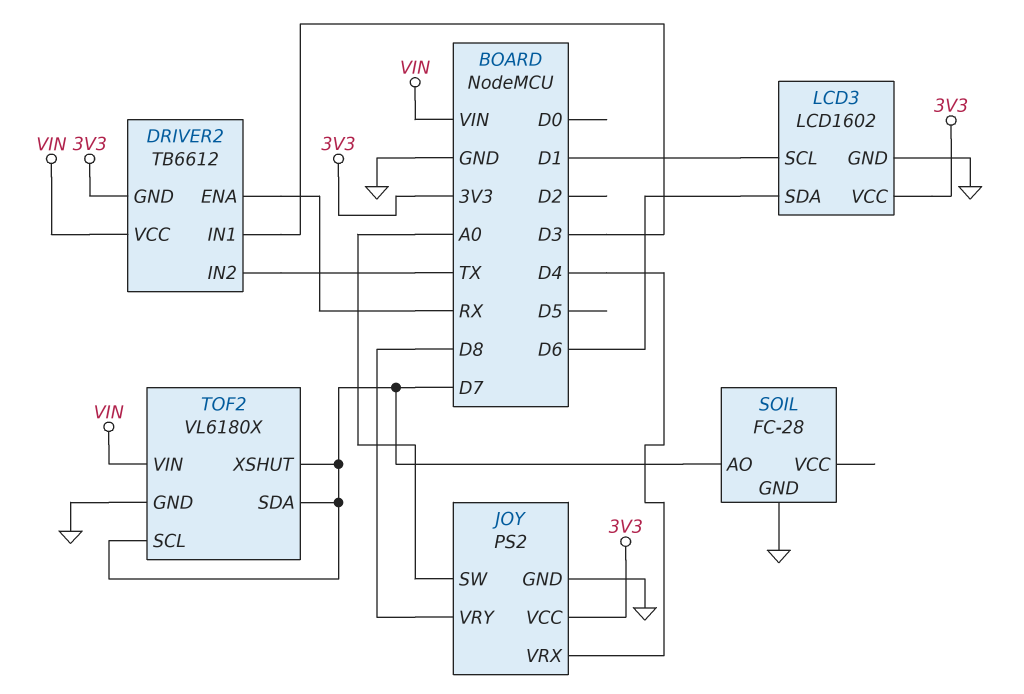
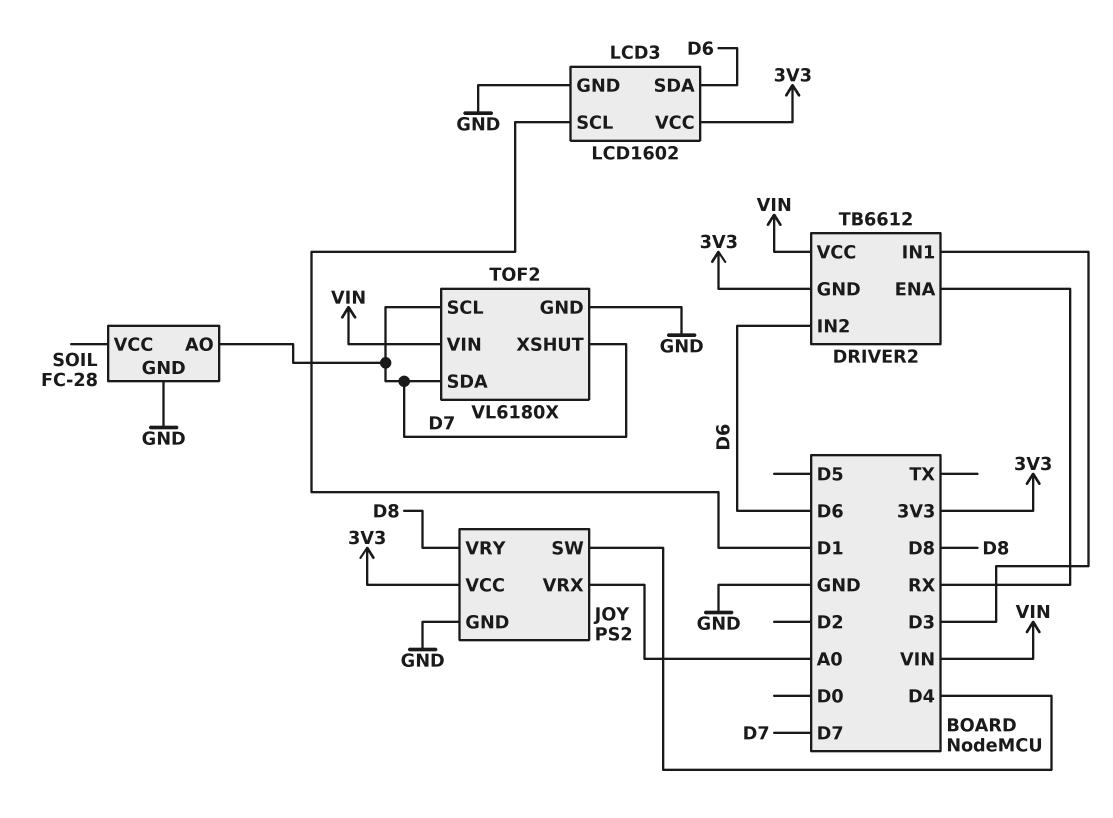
DRIVER2 pin IN2: TX -> D6
JOY pin SW: A0 -> D4
JOY pin VRX: D4 -> A0

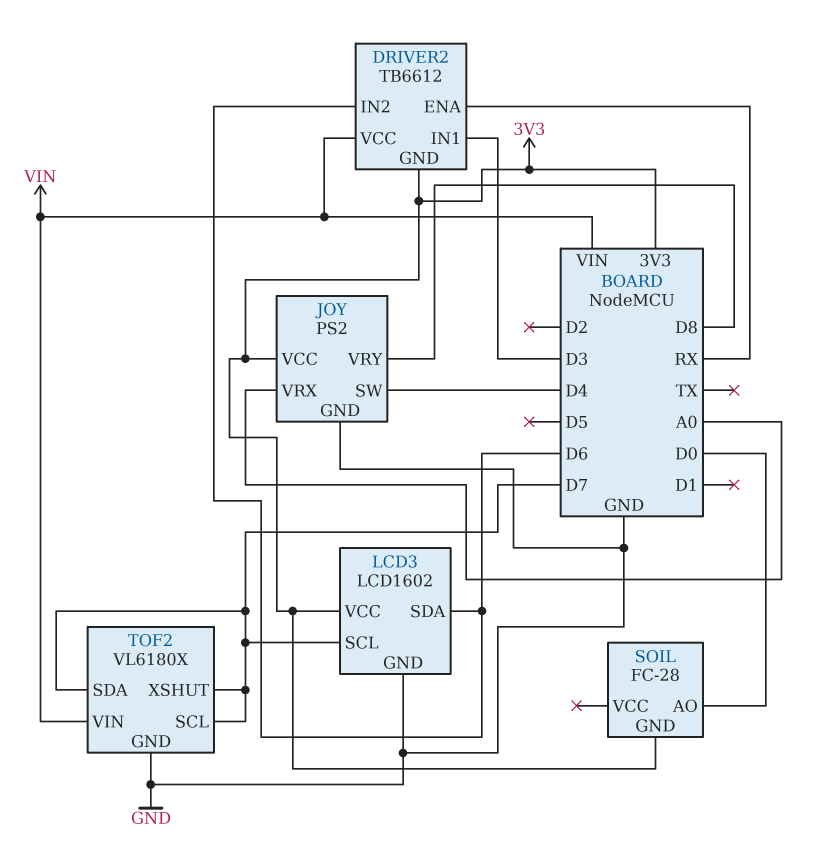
LCD3 pin SCL: D1 -> D7
SOIL pin AO: D7 -> D0
SOIL pin GND: GND -> 3V3

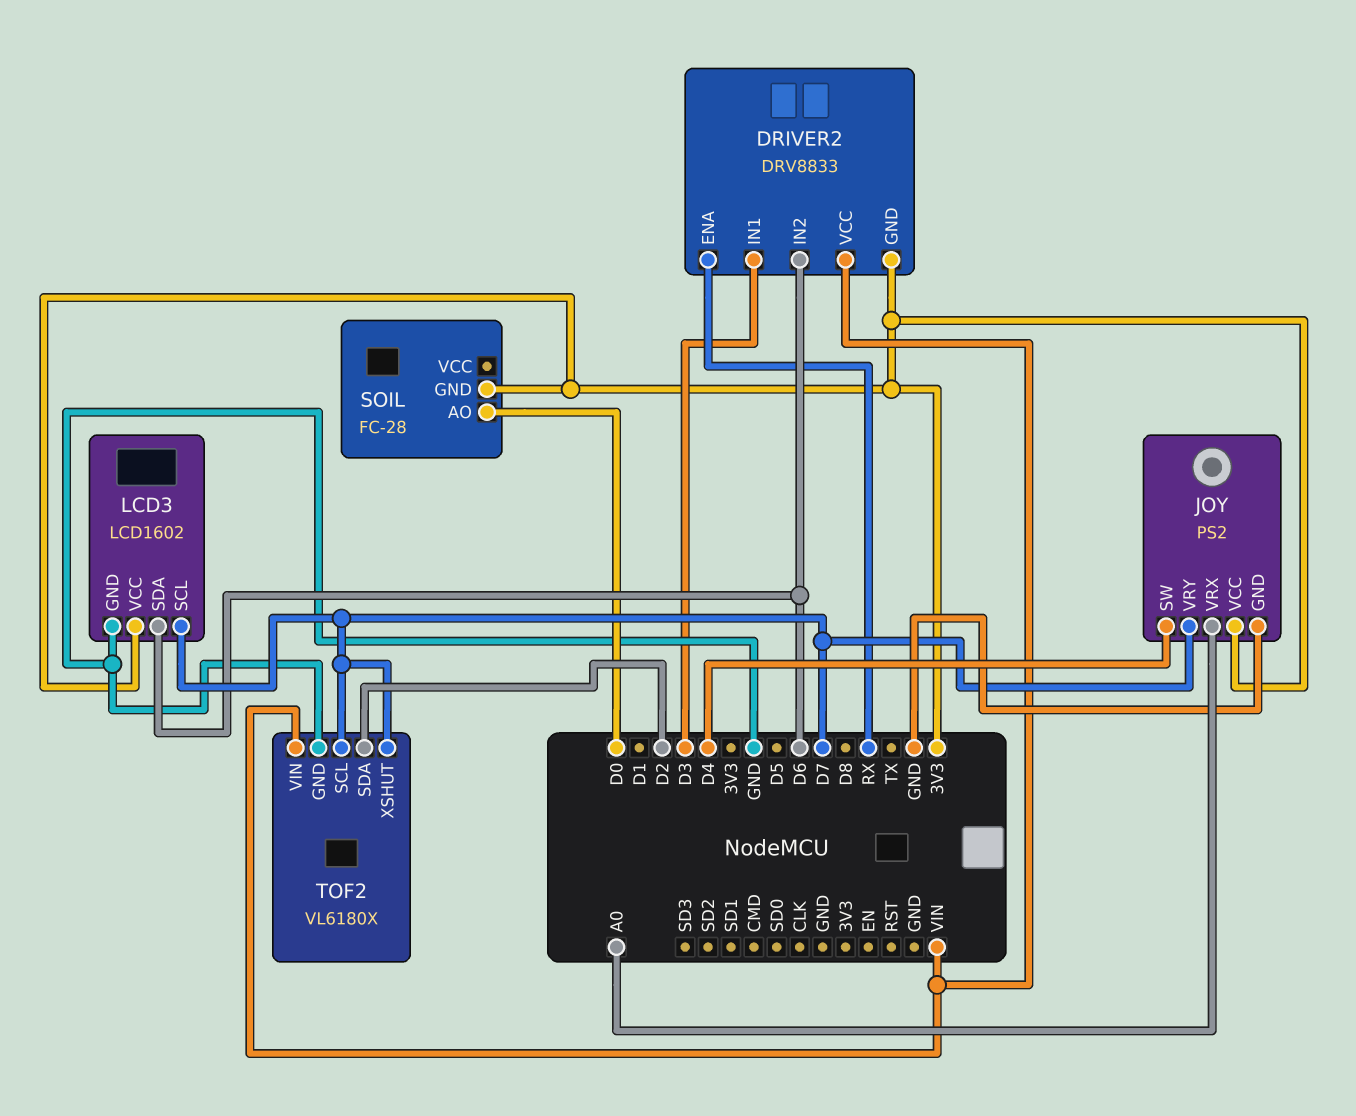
DRIVER2: TB6612 -> DRV8833
JOY pin VRY: D8 -> D7
TOF2 pin SDA: D7 -> D2

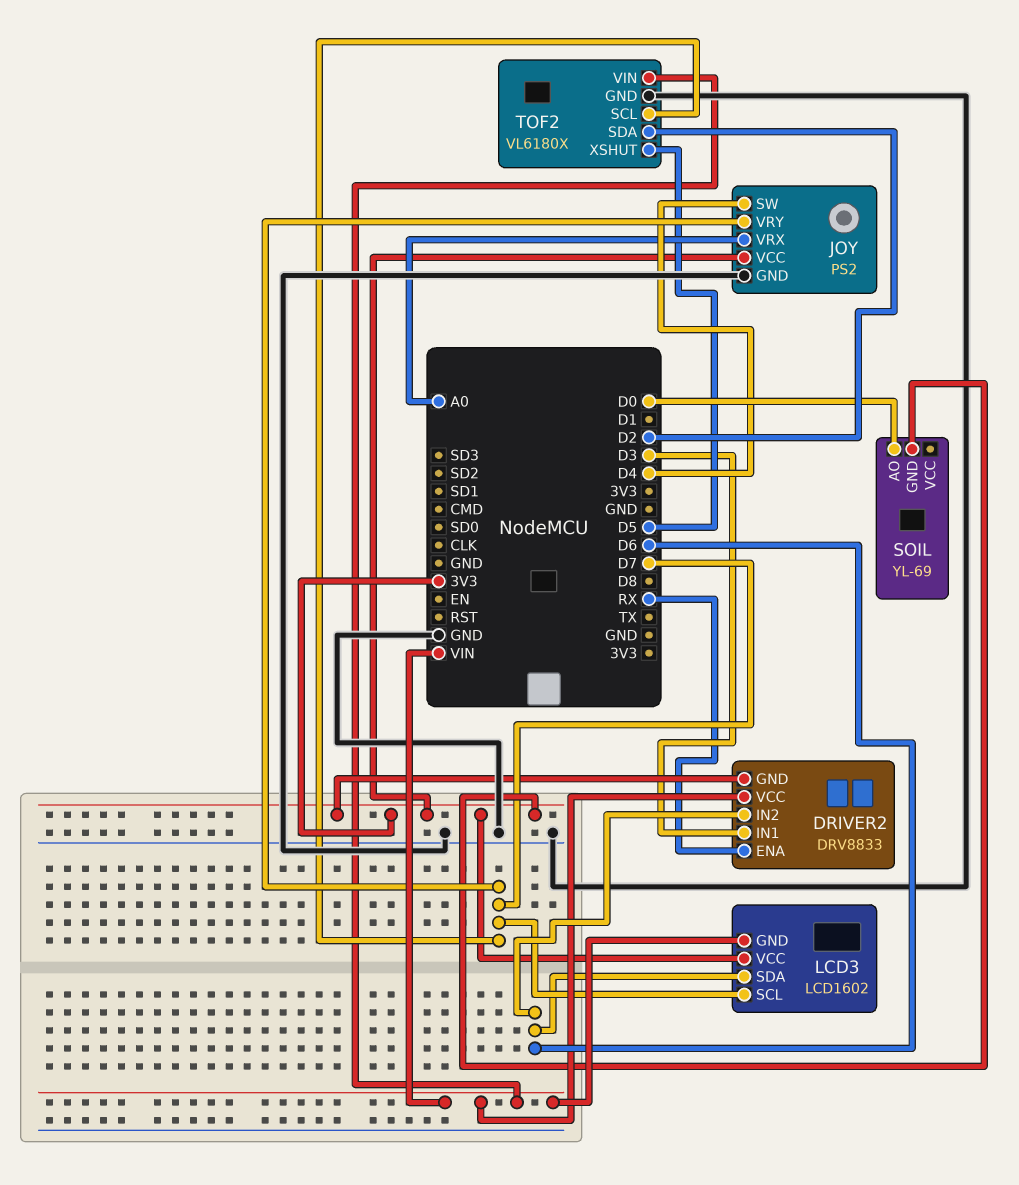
LCD3 pin GND: GND -> VIN
SOIL: FC-28 -> YL-69
TOF2 pin XSHUT: D7 -> D5

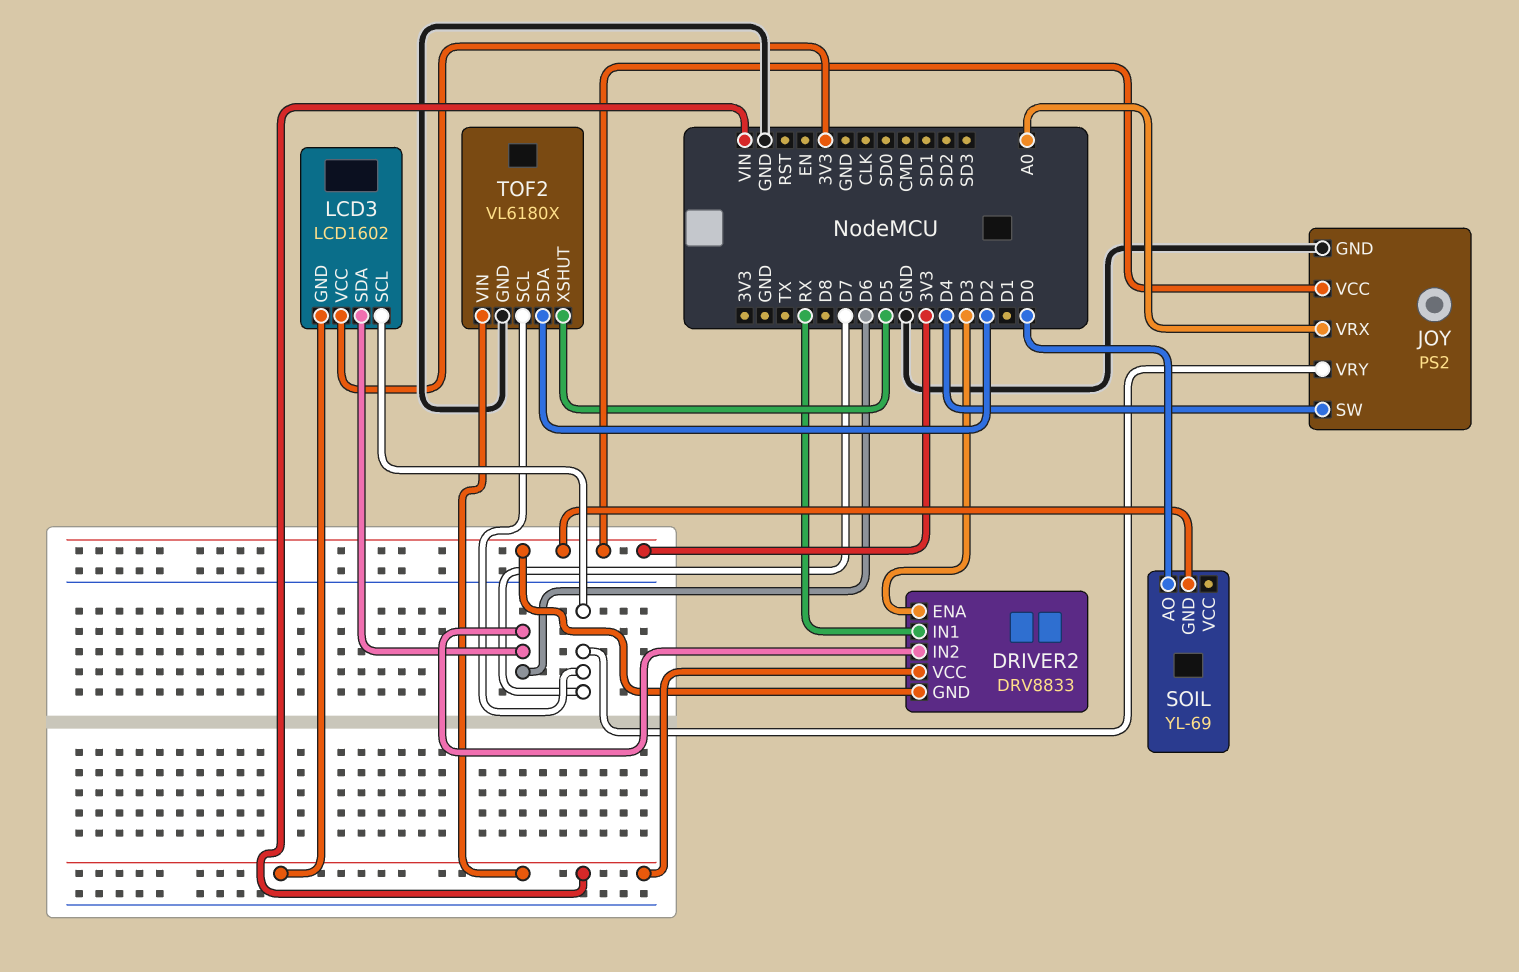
DRIVER2 pin ENA: RX -> D3
DRIVER2 pin IN1: D3 -> RX

